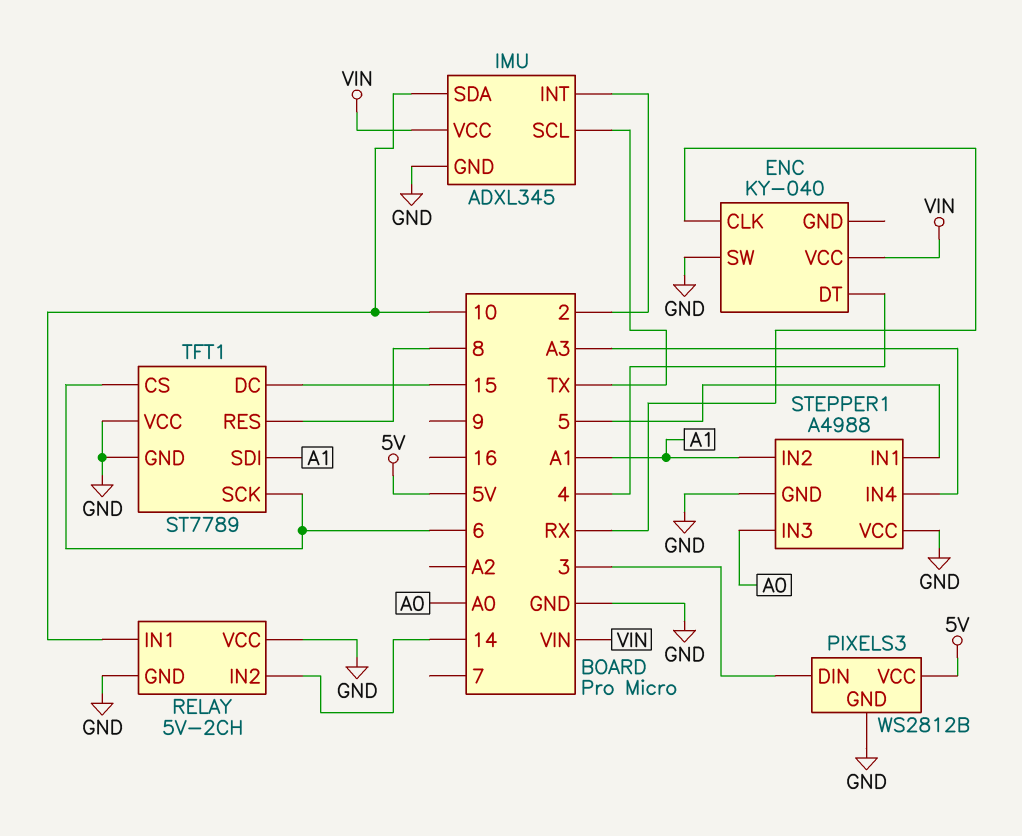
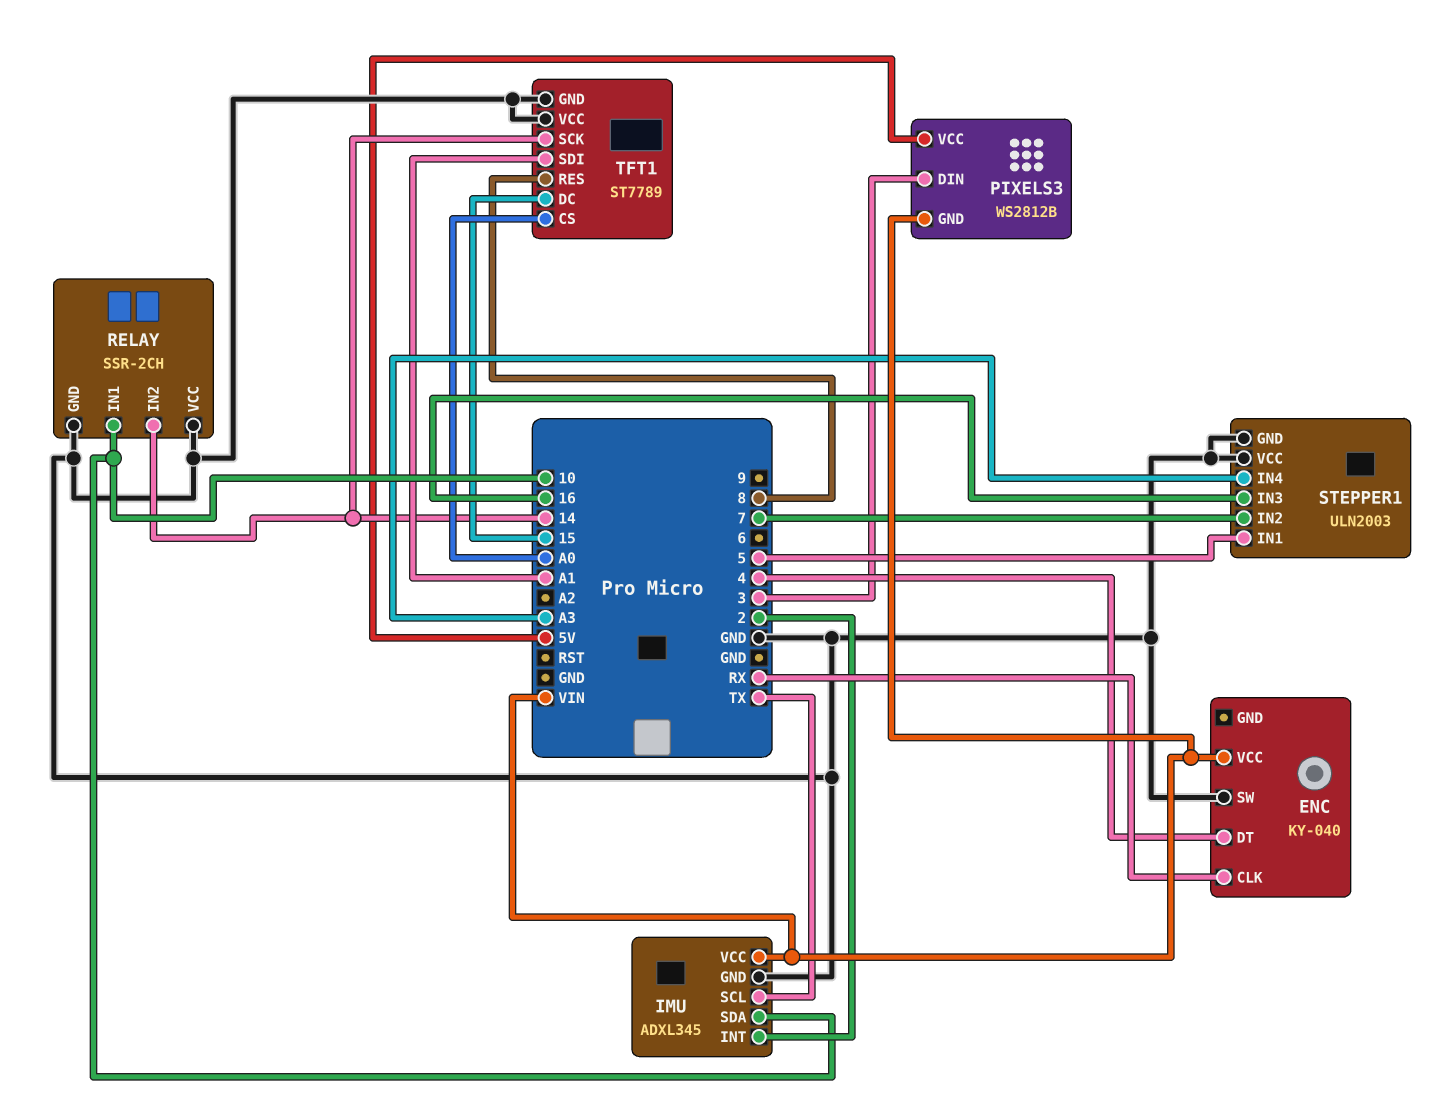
PIXELS3 pin GND: GND -> VIN
RELAY: 5V-2CH -> SSR-2CH
STEPPER1: A4988 -> ULN2003
STEPPER1 pin IN2: A1 -> 7
STEPPER1 pin IN3: A0 -> 16
TFT1 pin CS: 6 -> A0
TFT1 pin SCK: 6 -> 14

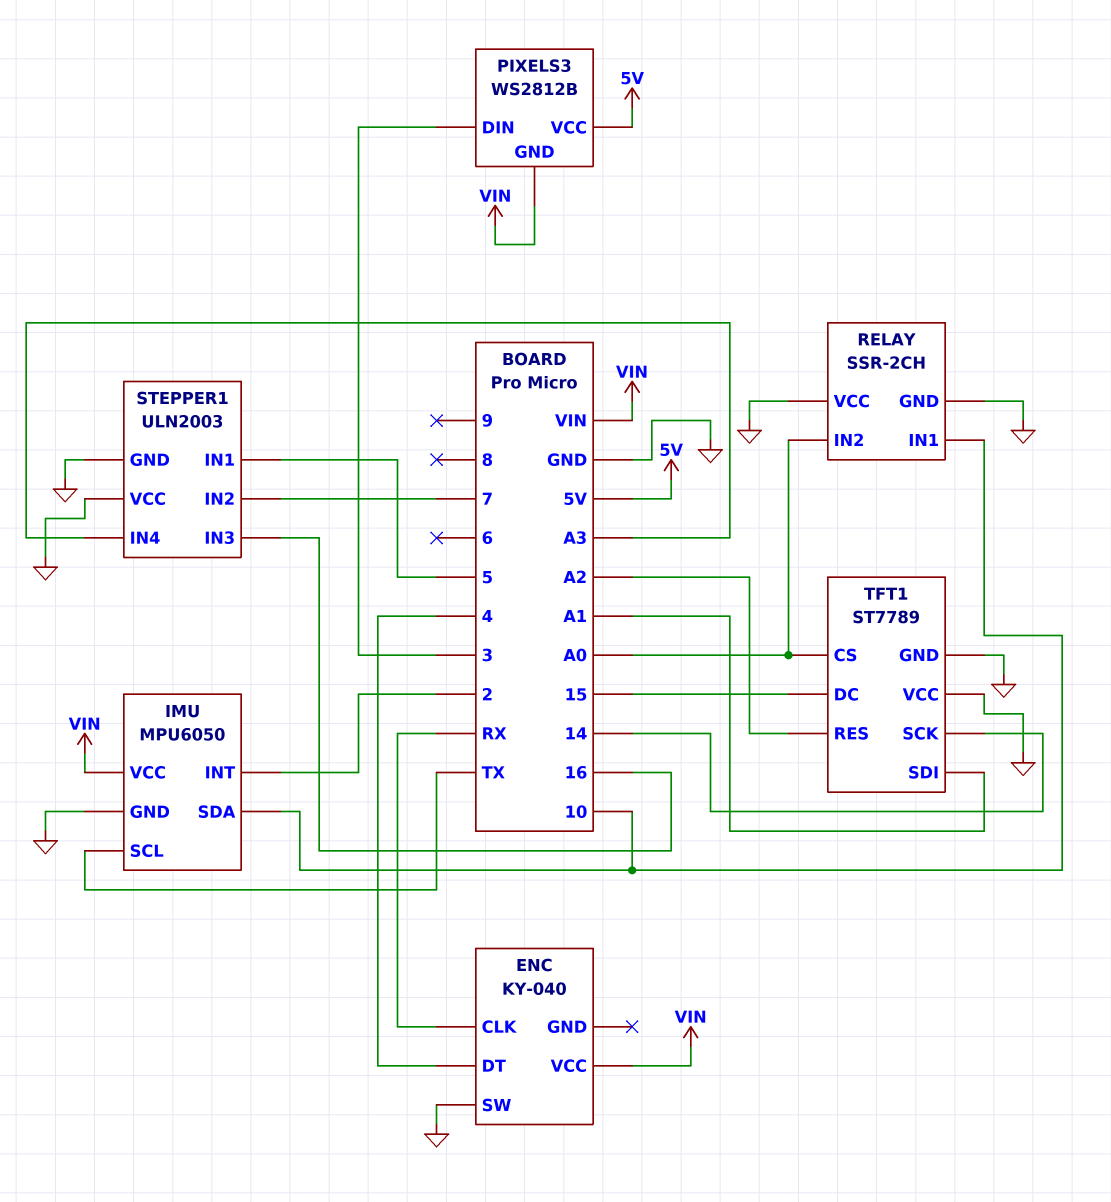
IMU: ADXL345 -> MPU6050
RELAY pin IN2: 14 -> A0
TFT1 pin RES: 8 -> A2

